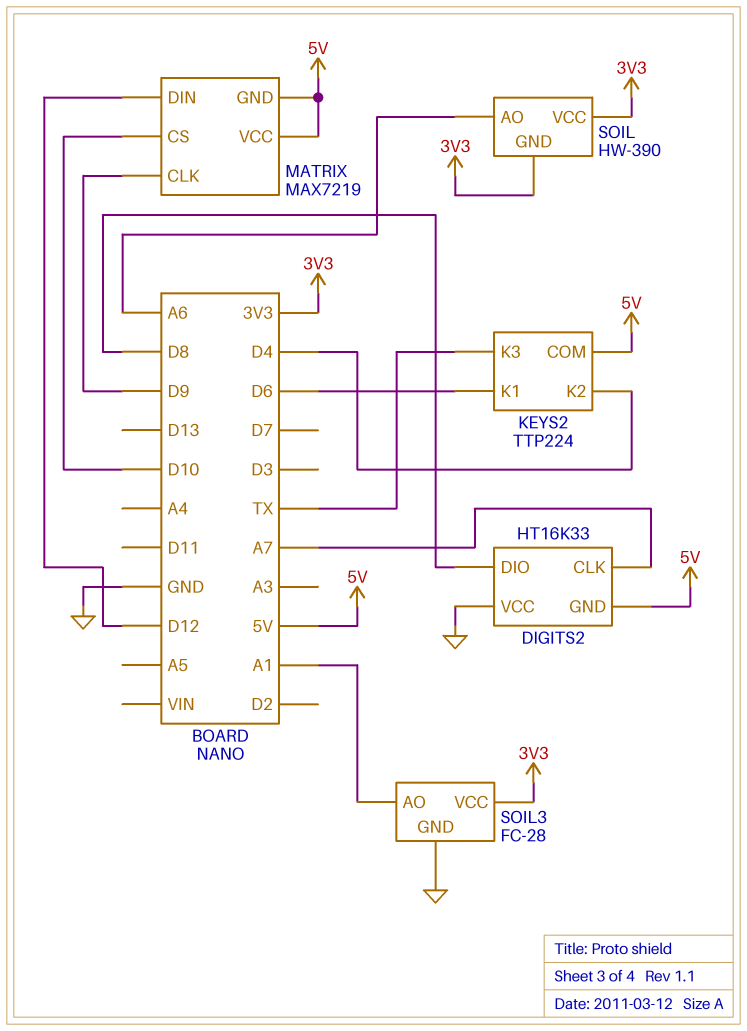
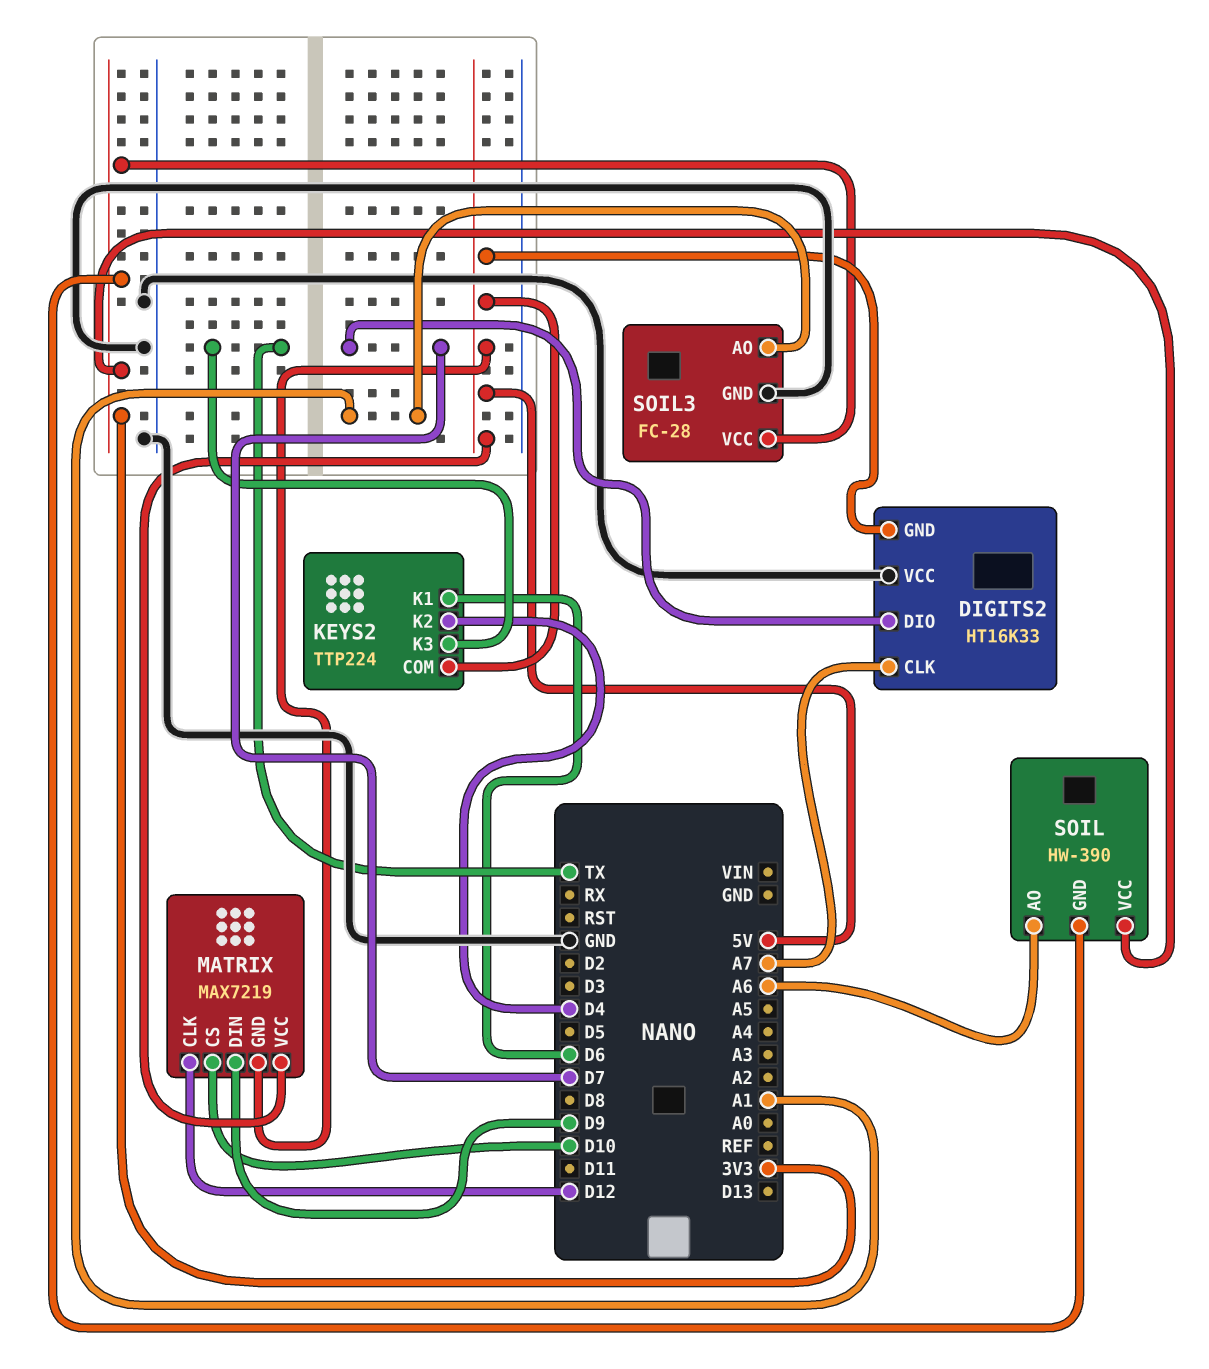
DIGITS2 pin DIO: D8 -> D7
MATRIX pin CLK: D9 -> D12
MATRIX pin DIN: D12 -> D9

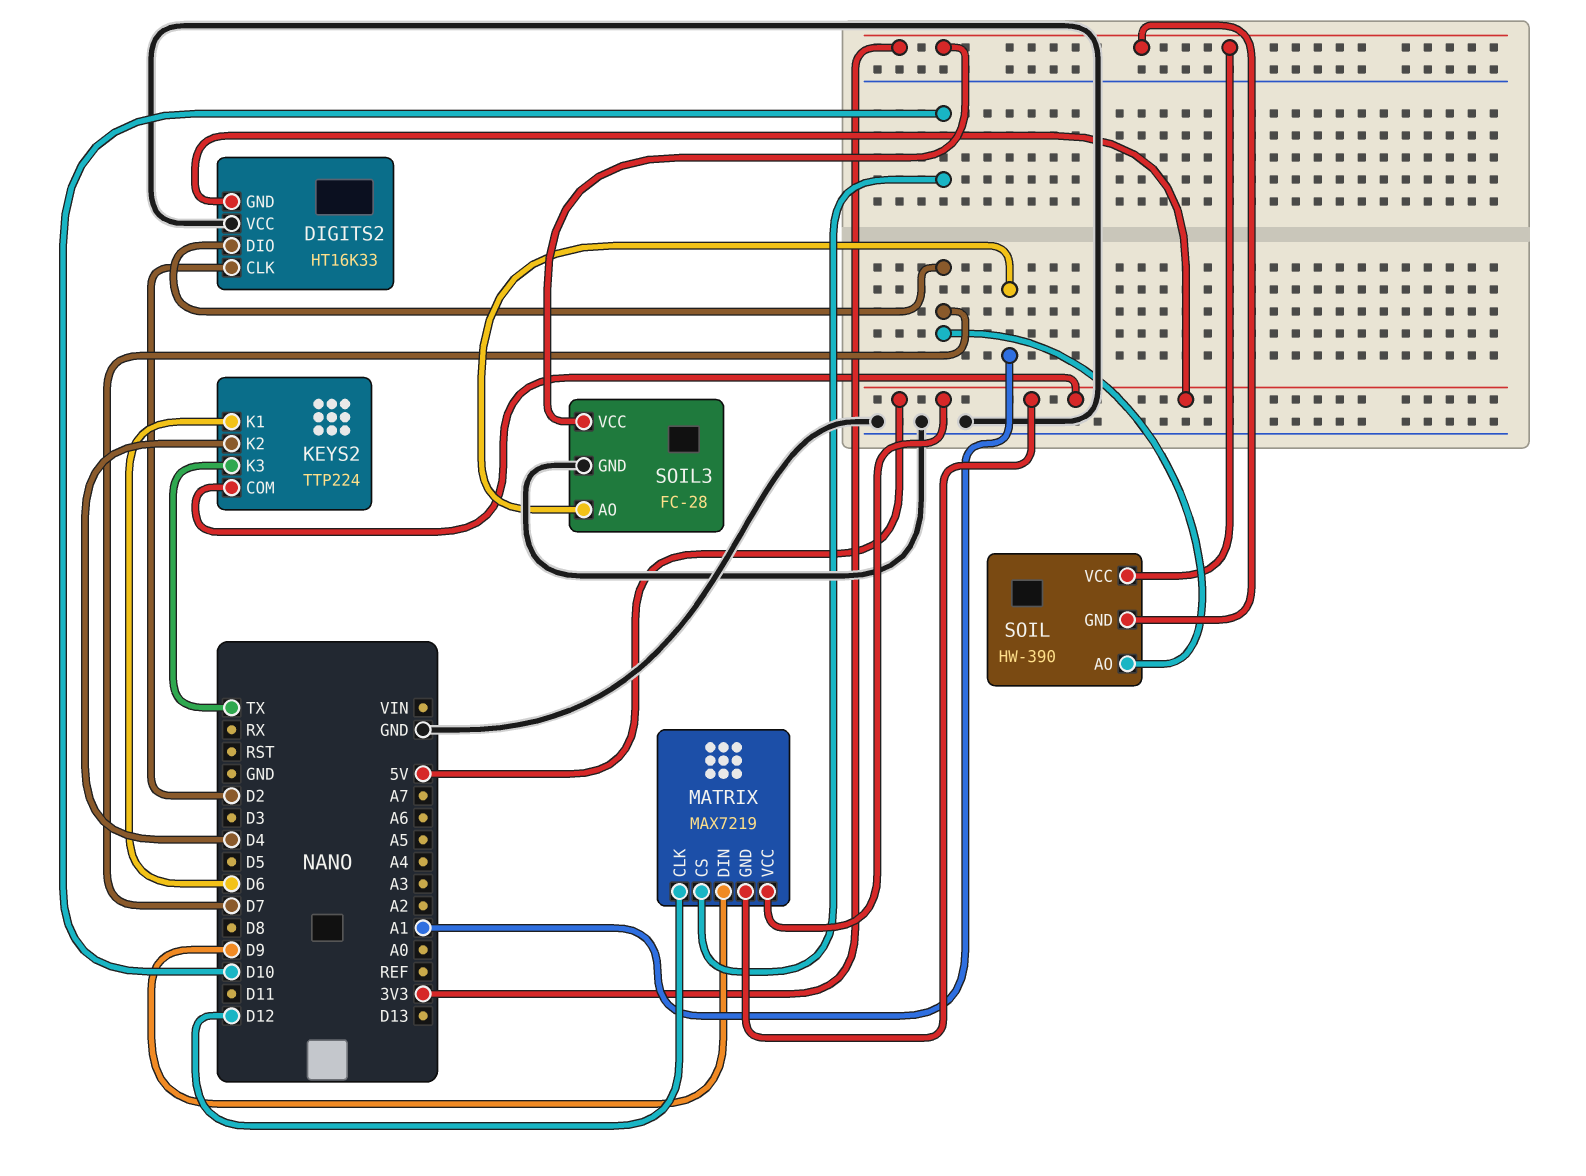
DIGITS2 pin CLK: A7 -> D2
SOIL pin AO: A6 -> D7

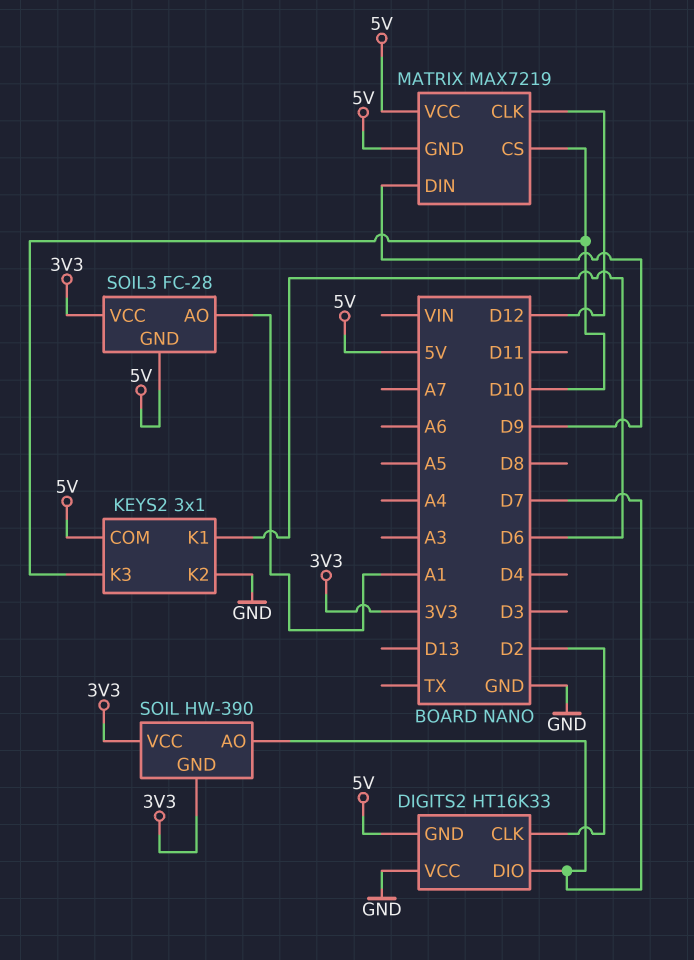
KEYS2: TTP224 -> 3x1
KEYS2 pin K2: D4 -> GND
KEYS2 pin K3: TX -> D10
SOIL3 pin GND: GND -> 5V

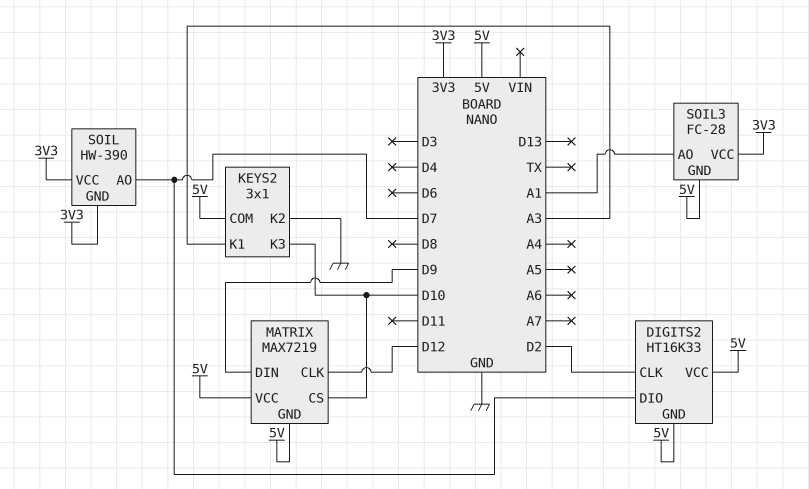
DIGITS2 pin VCC: GND -> 5V
KEYS2 pin K1: D6 -> A3

